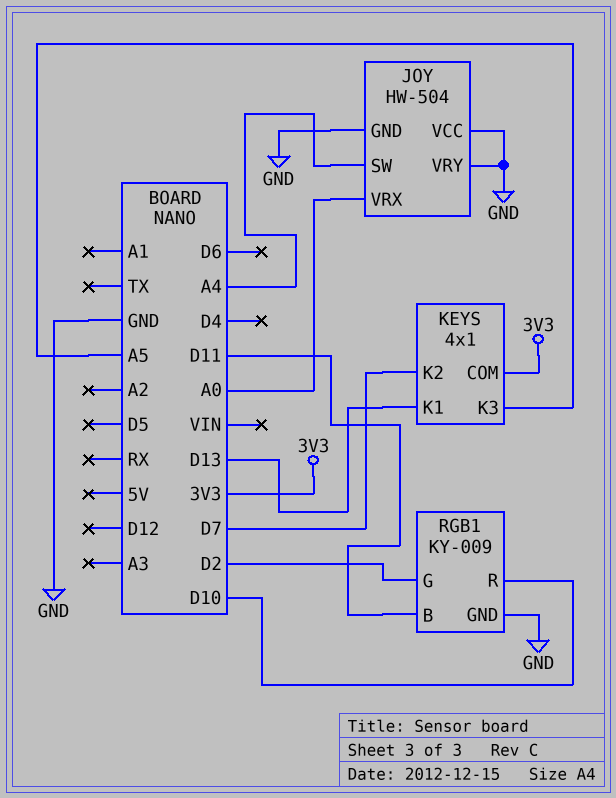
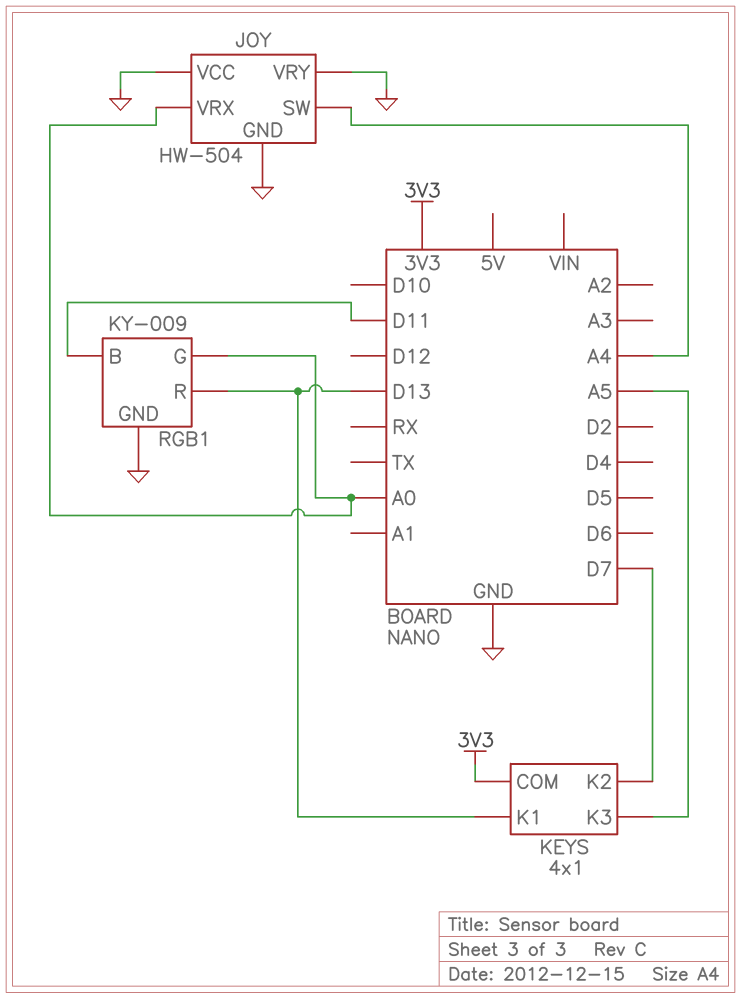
RGB1 pin G: D2 -> A0
RGB1 pin R: D10 -> D13

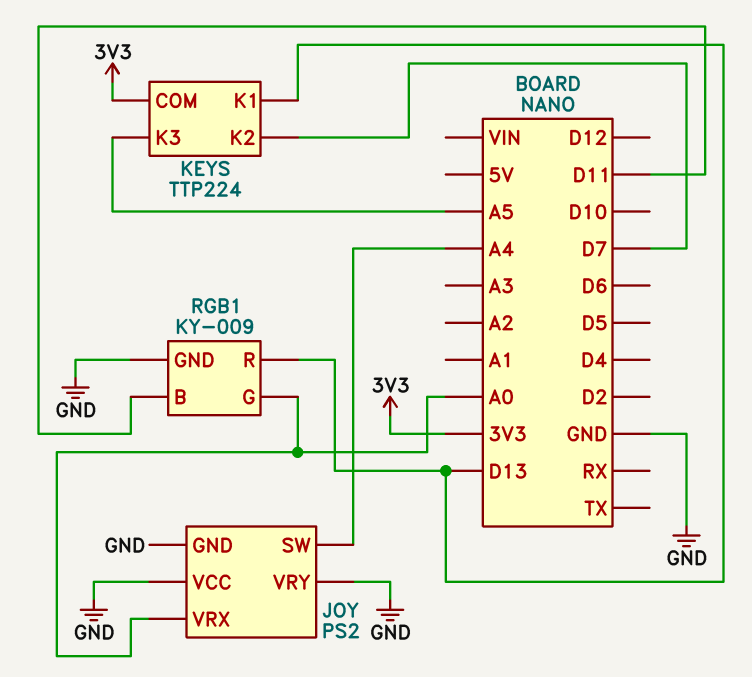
JOY: HW-504 -> PS2
KEYS: 4x1 -> TTP224

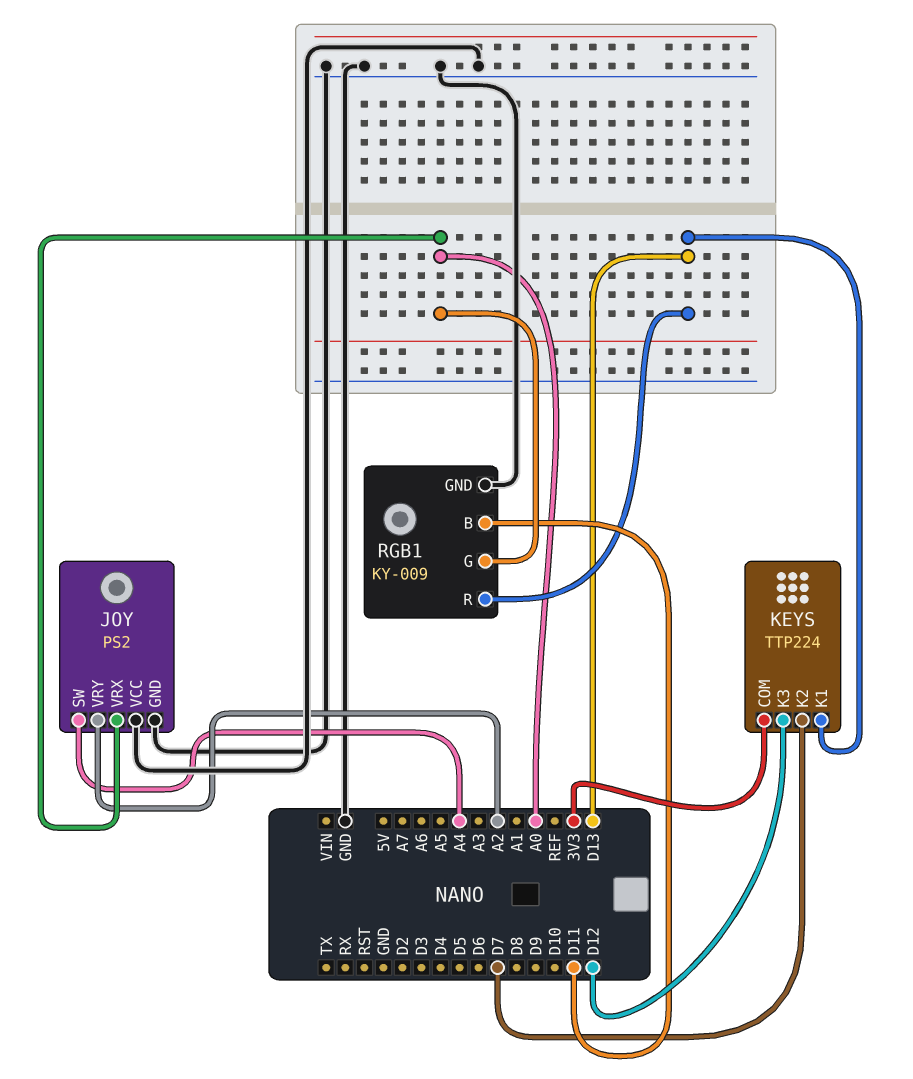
JOY pin VRY: GND -> A2
KEYS pin K3: A5 -> D12

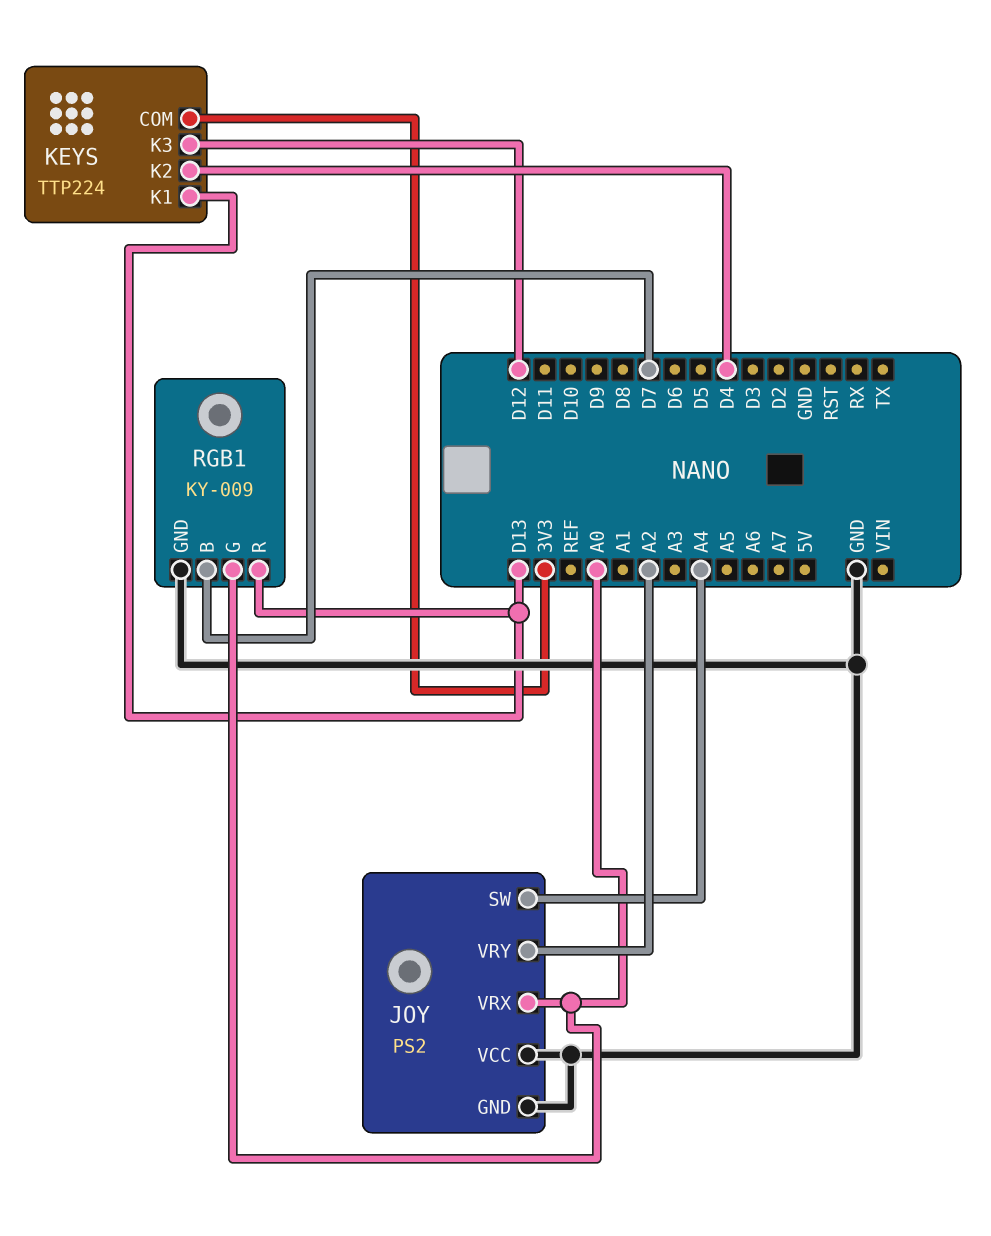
KEYS pin K2: D7 -> D4
RGB1 pin B: D11 -> D7

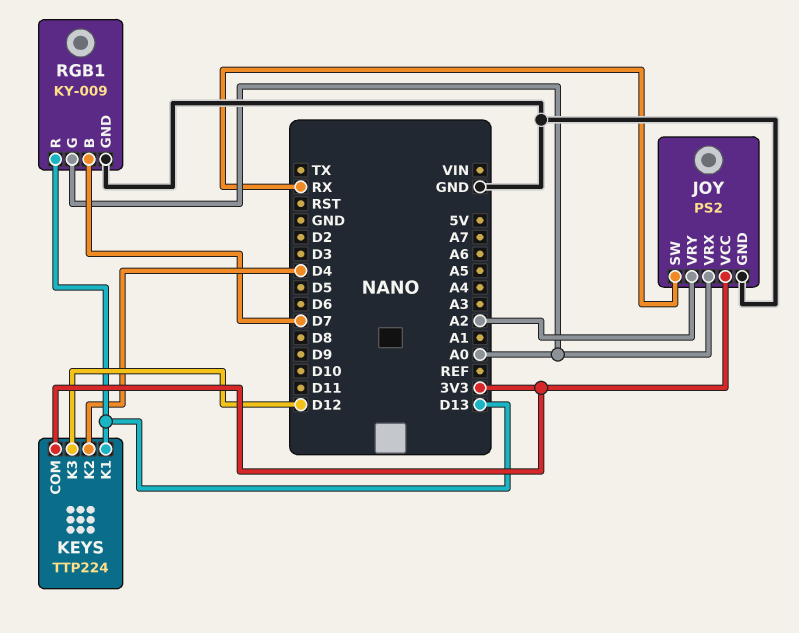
JOY pin SW: A4 -> RX
JOY pin VCC: GND -> 3V3

